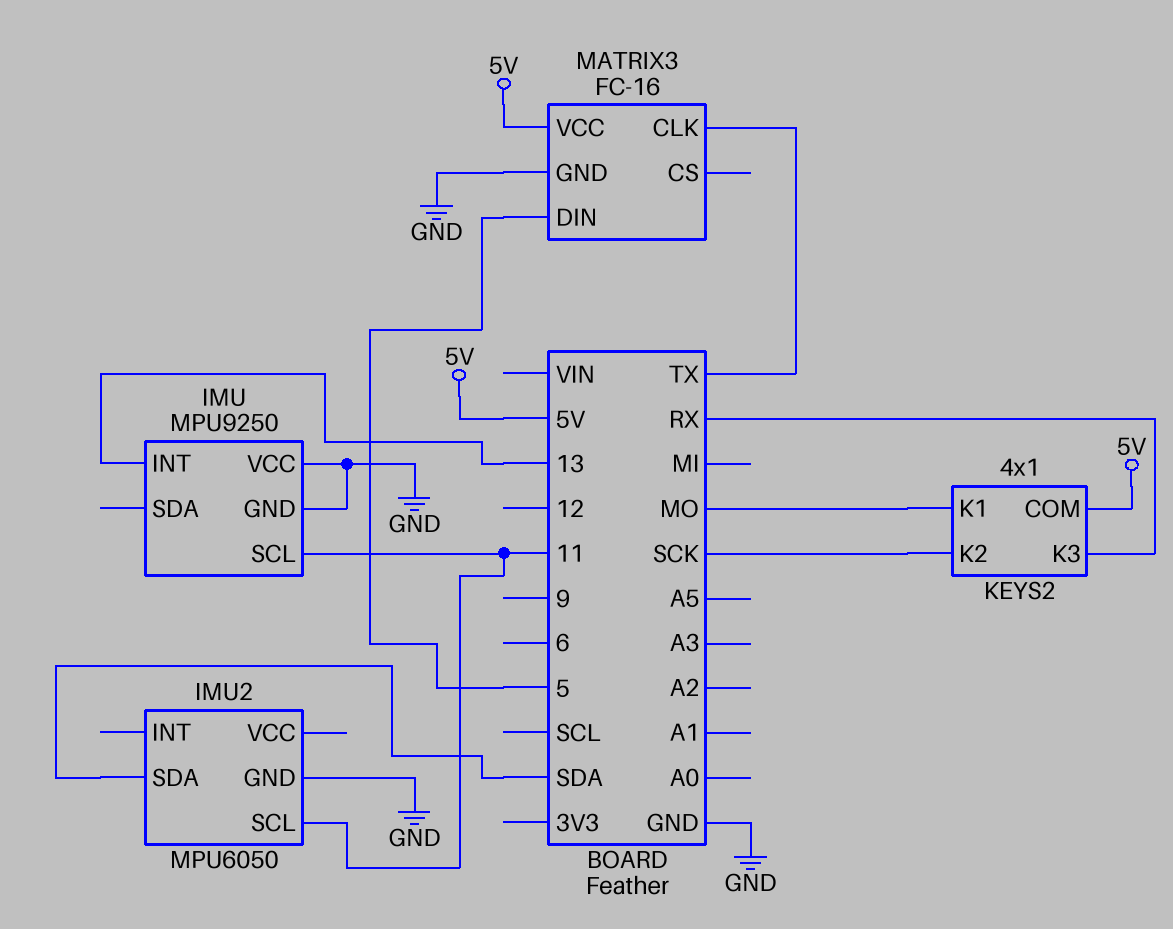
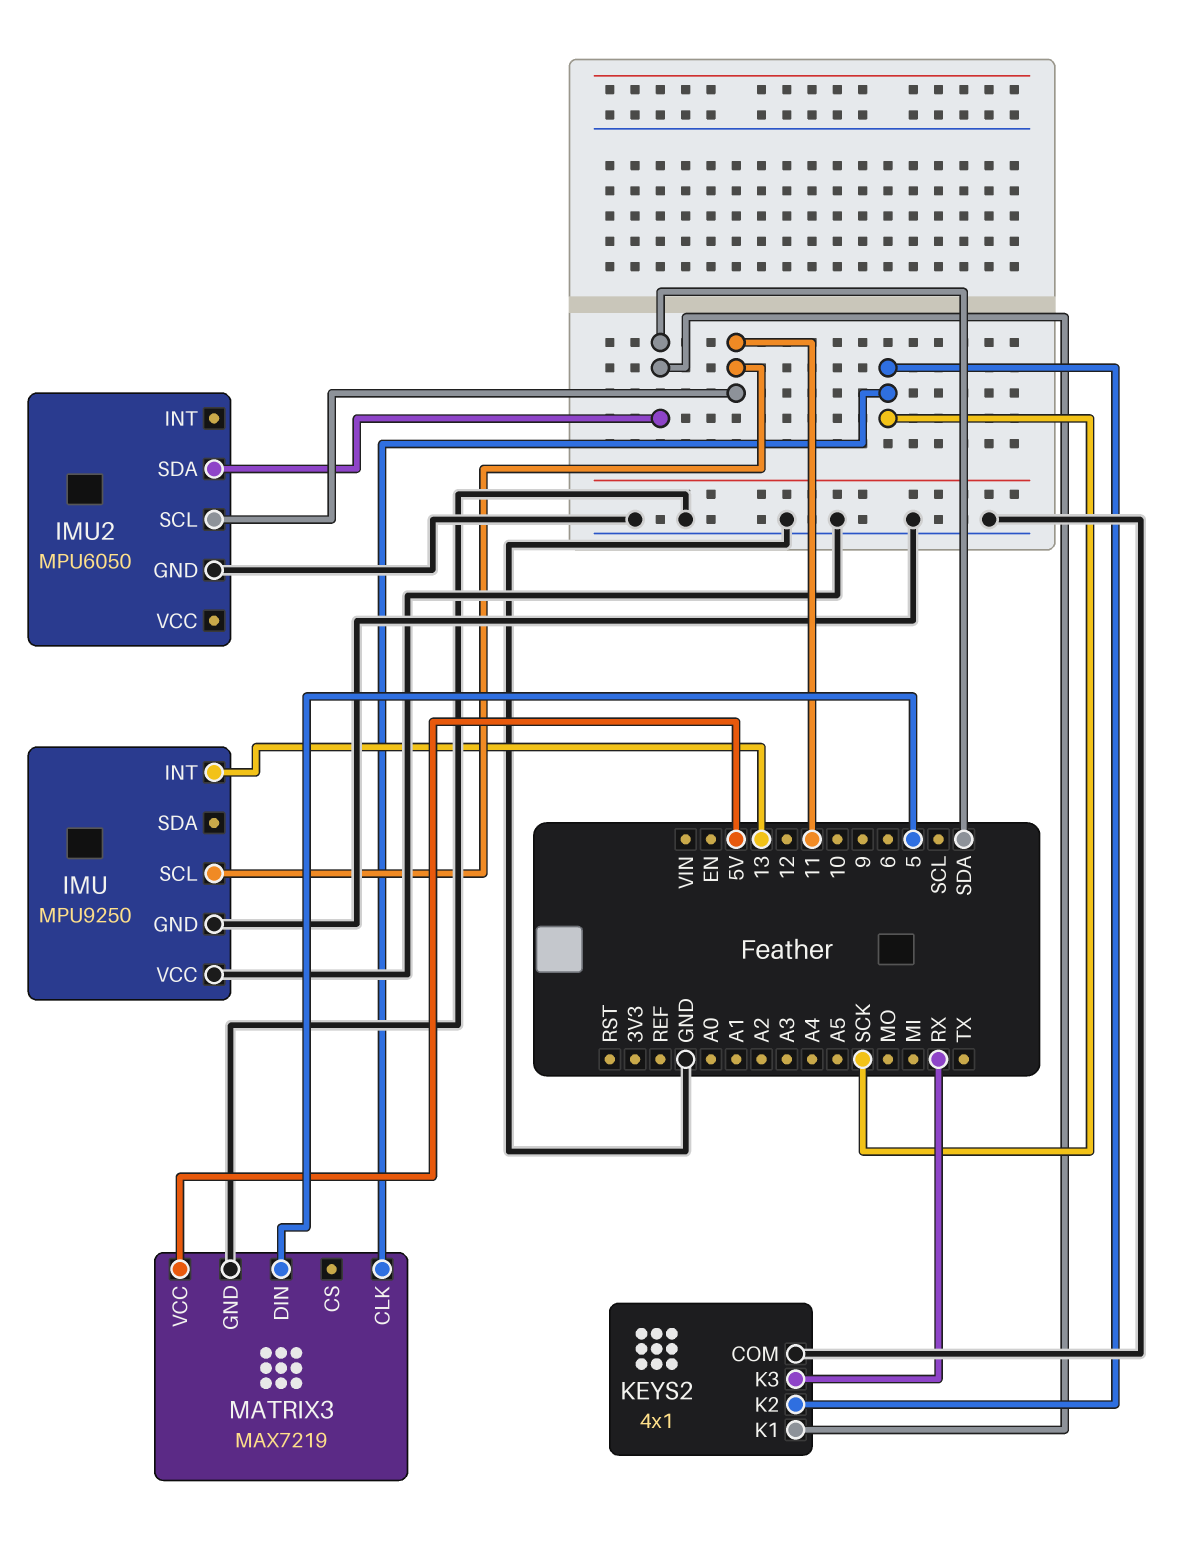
KEYS2 pin COM: 5V -> GND
KEYS2 pin K1: MO -> SDA
MATRIX3: FC-16 -> MAX7219
MATRIX3 pin CLK: TX -> SCK

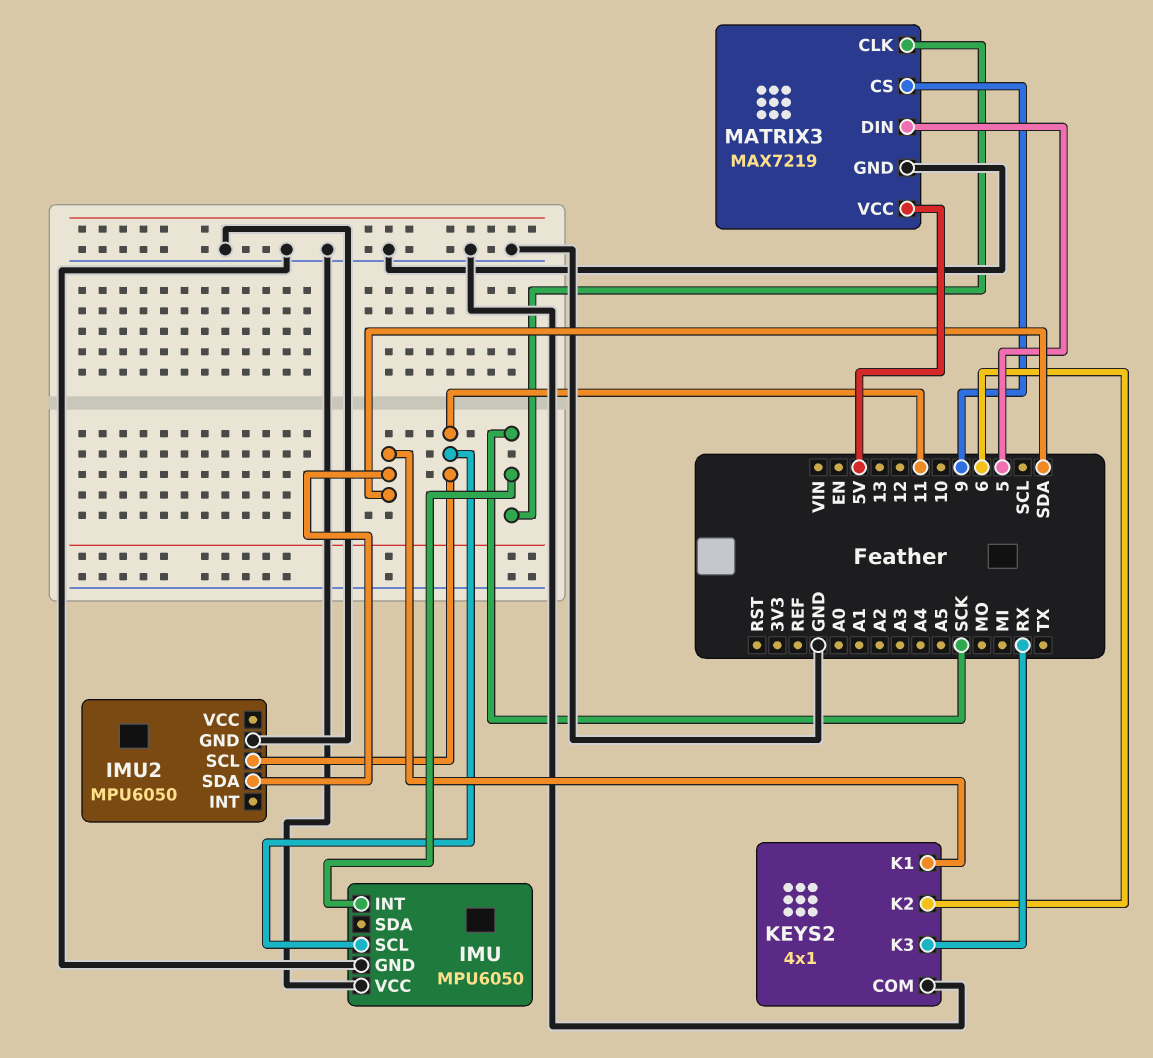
IMU: MPU9250 -> MPU6050
IMU pin INT: 13 -> SCK
KEYS2 pin K2: SCK -> 6
MATRIX3 pin CS: none -> 9

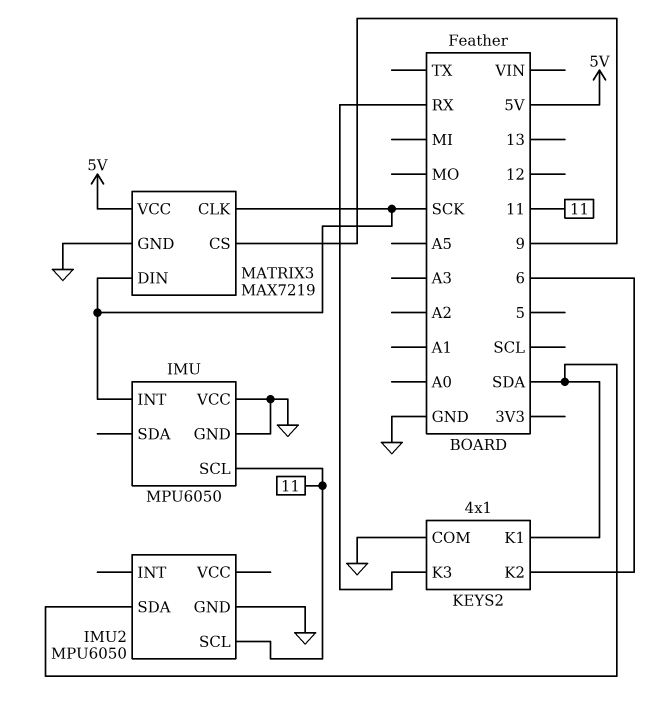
MATRIX3 pin DIN: 5 -> SCK

